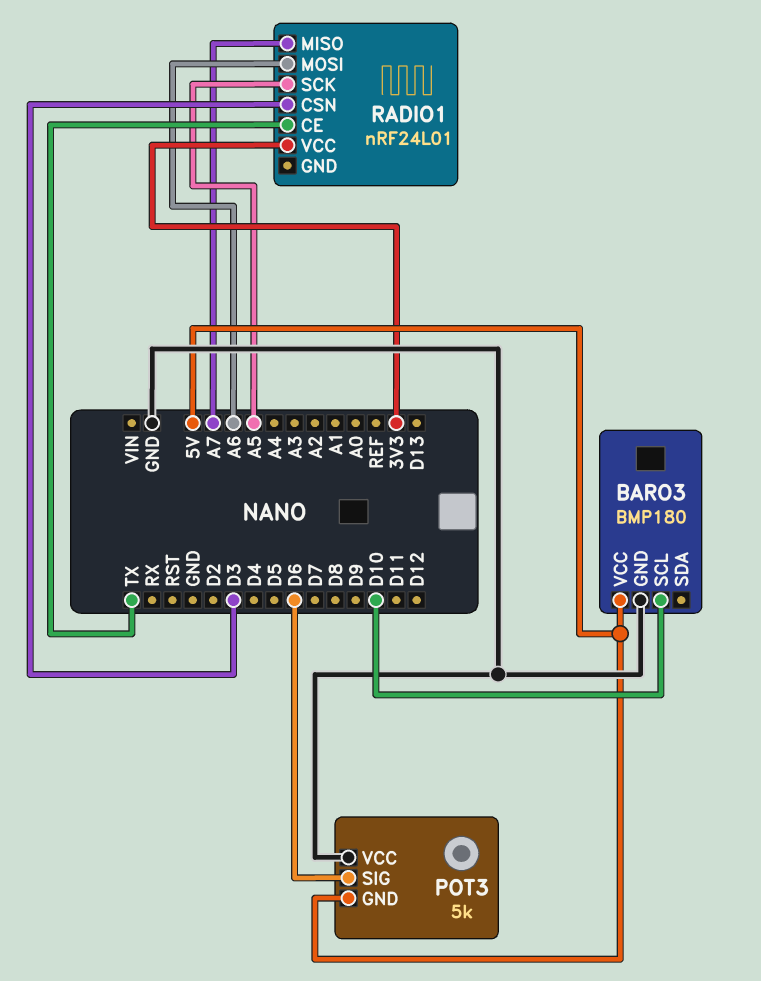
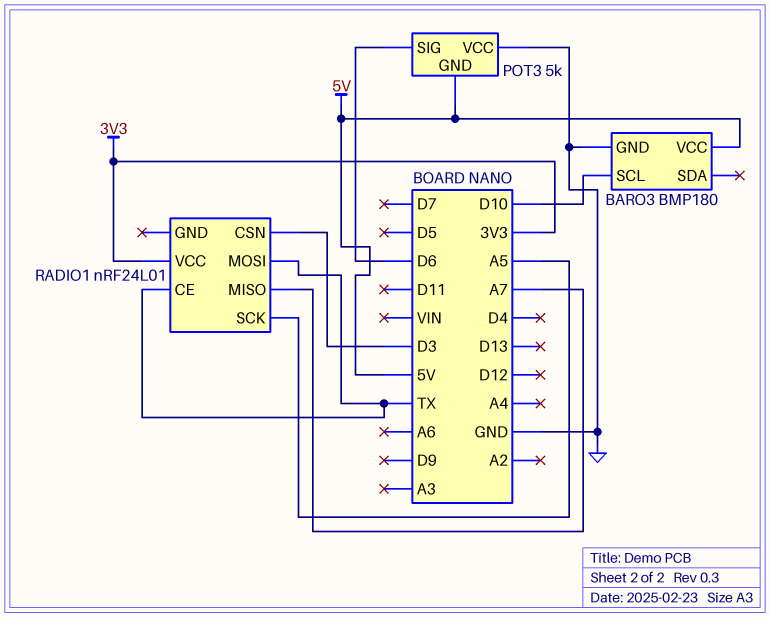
RADIO1 pin MOSI: A6 -> TX

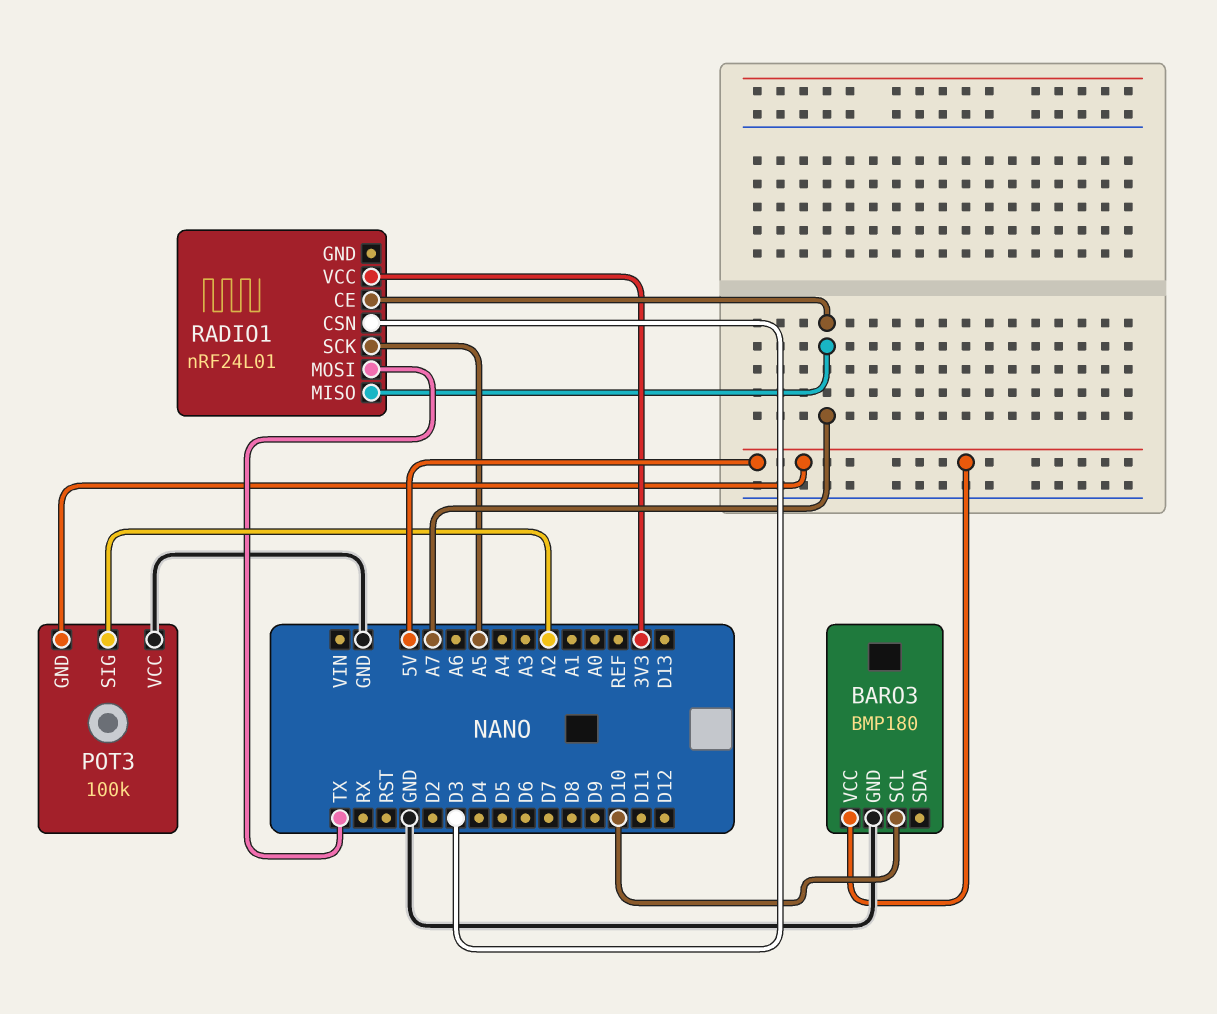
POT3: 5k -> 100k
POT3 pin SIG: D6 -> A2
RADIO1 pin CE: TX -> A7

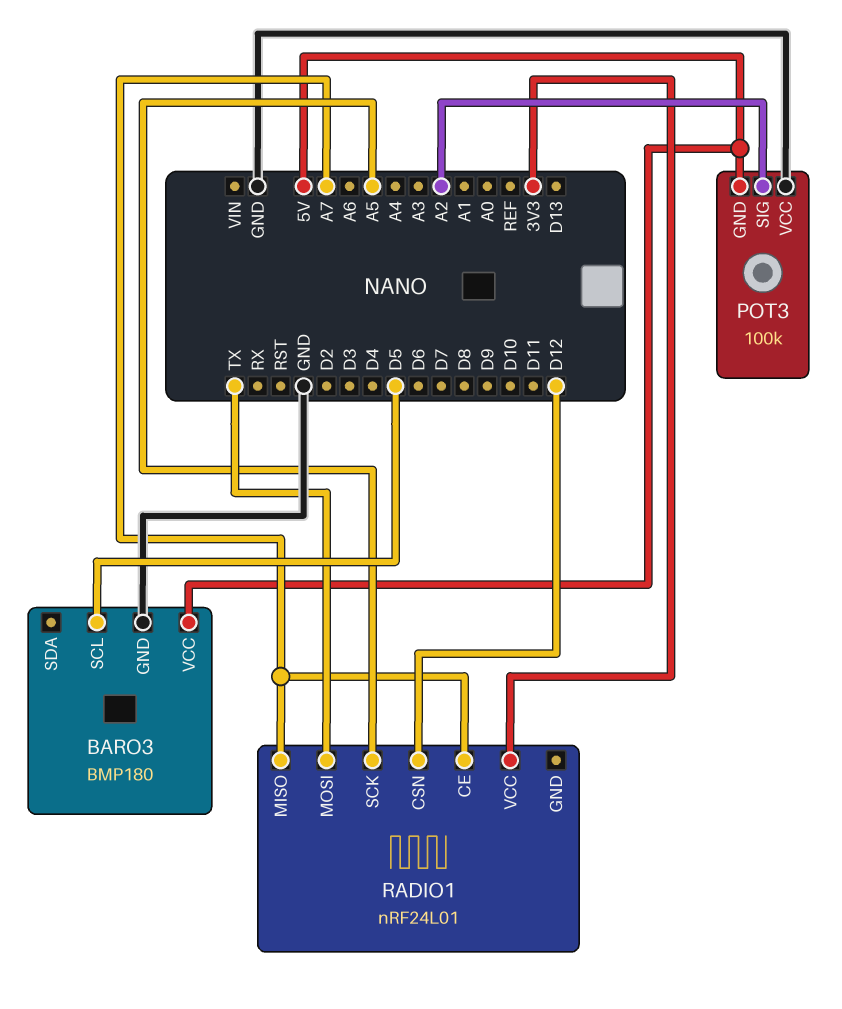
BARO3 pin SCL: D10 -> D5
RADIO1 pin CSN: D3 -> D12

